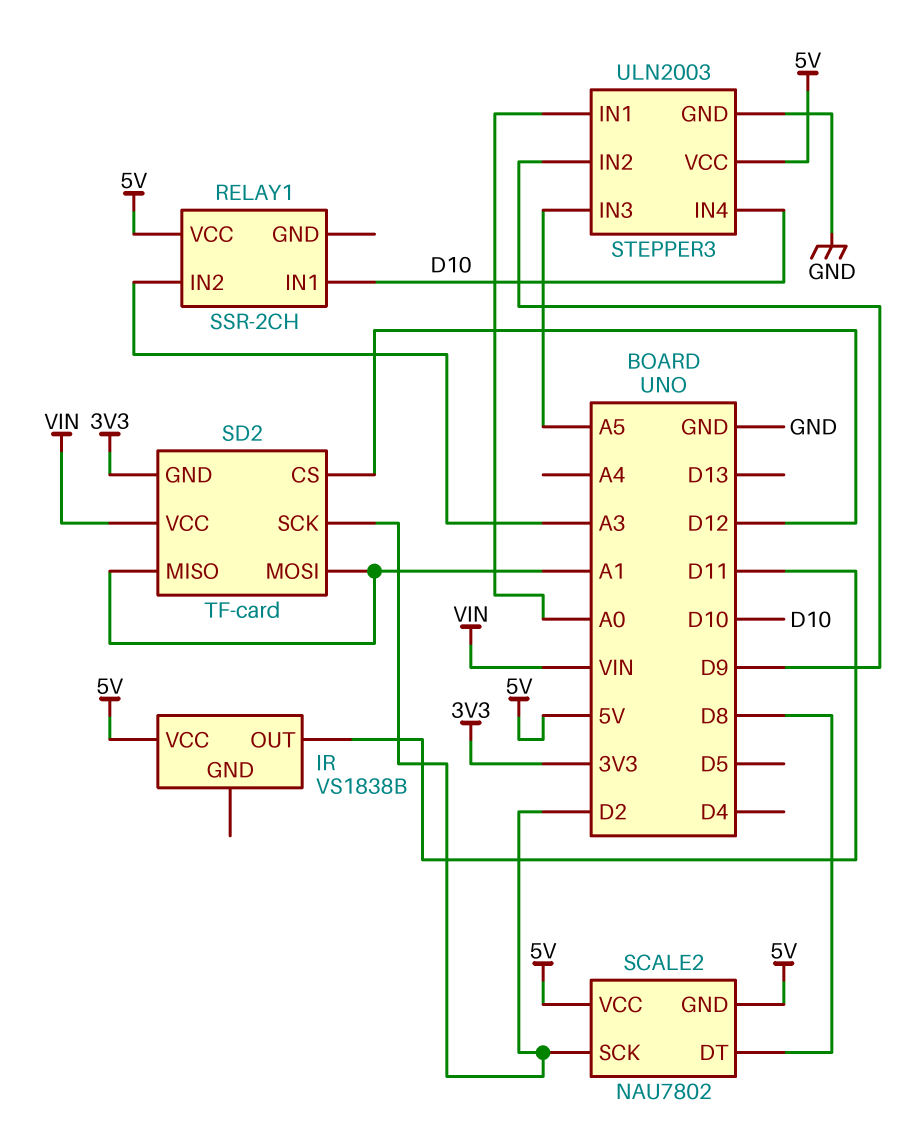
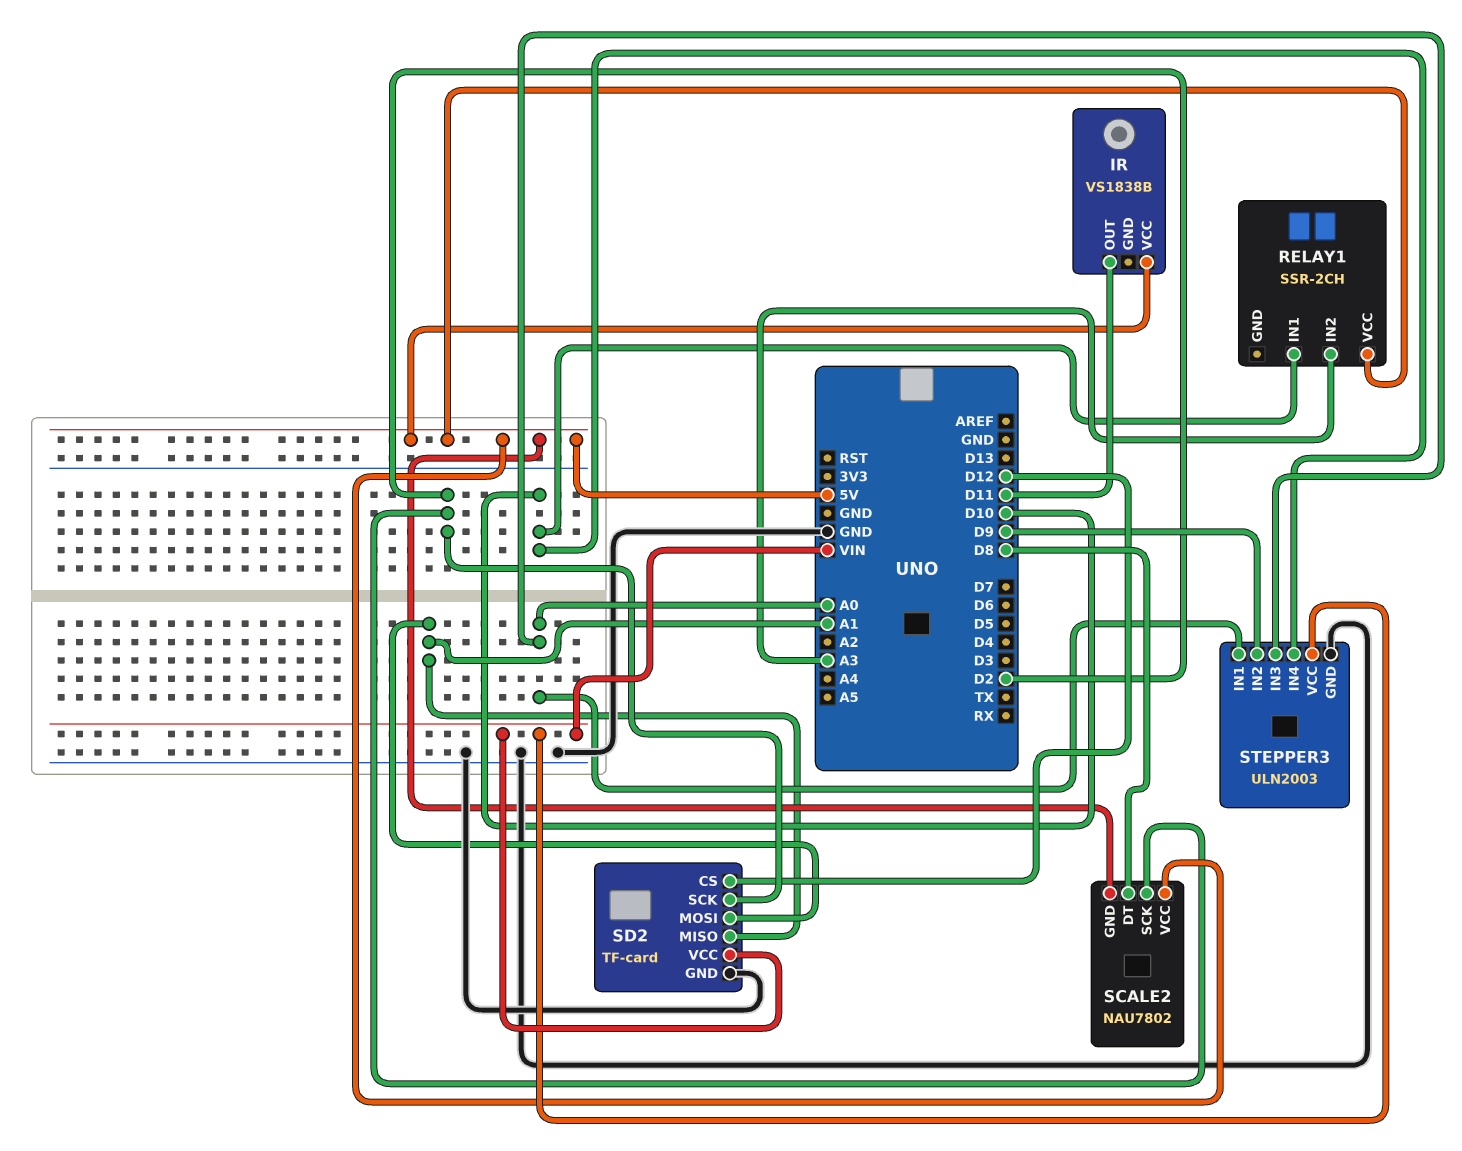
SD2 pin GND: 3V3 -> GND
STEPPER3 pin IN3: A5 -> A0
STEPPER3 pin VCC: 5V -> VIN

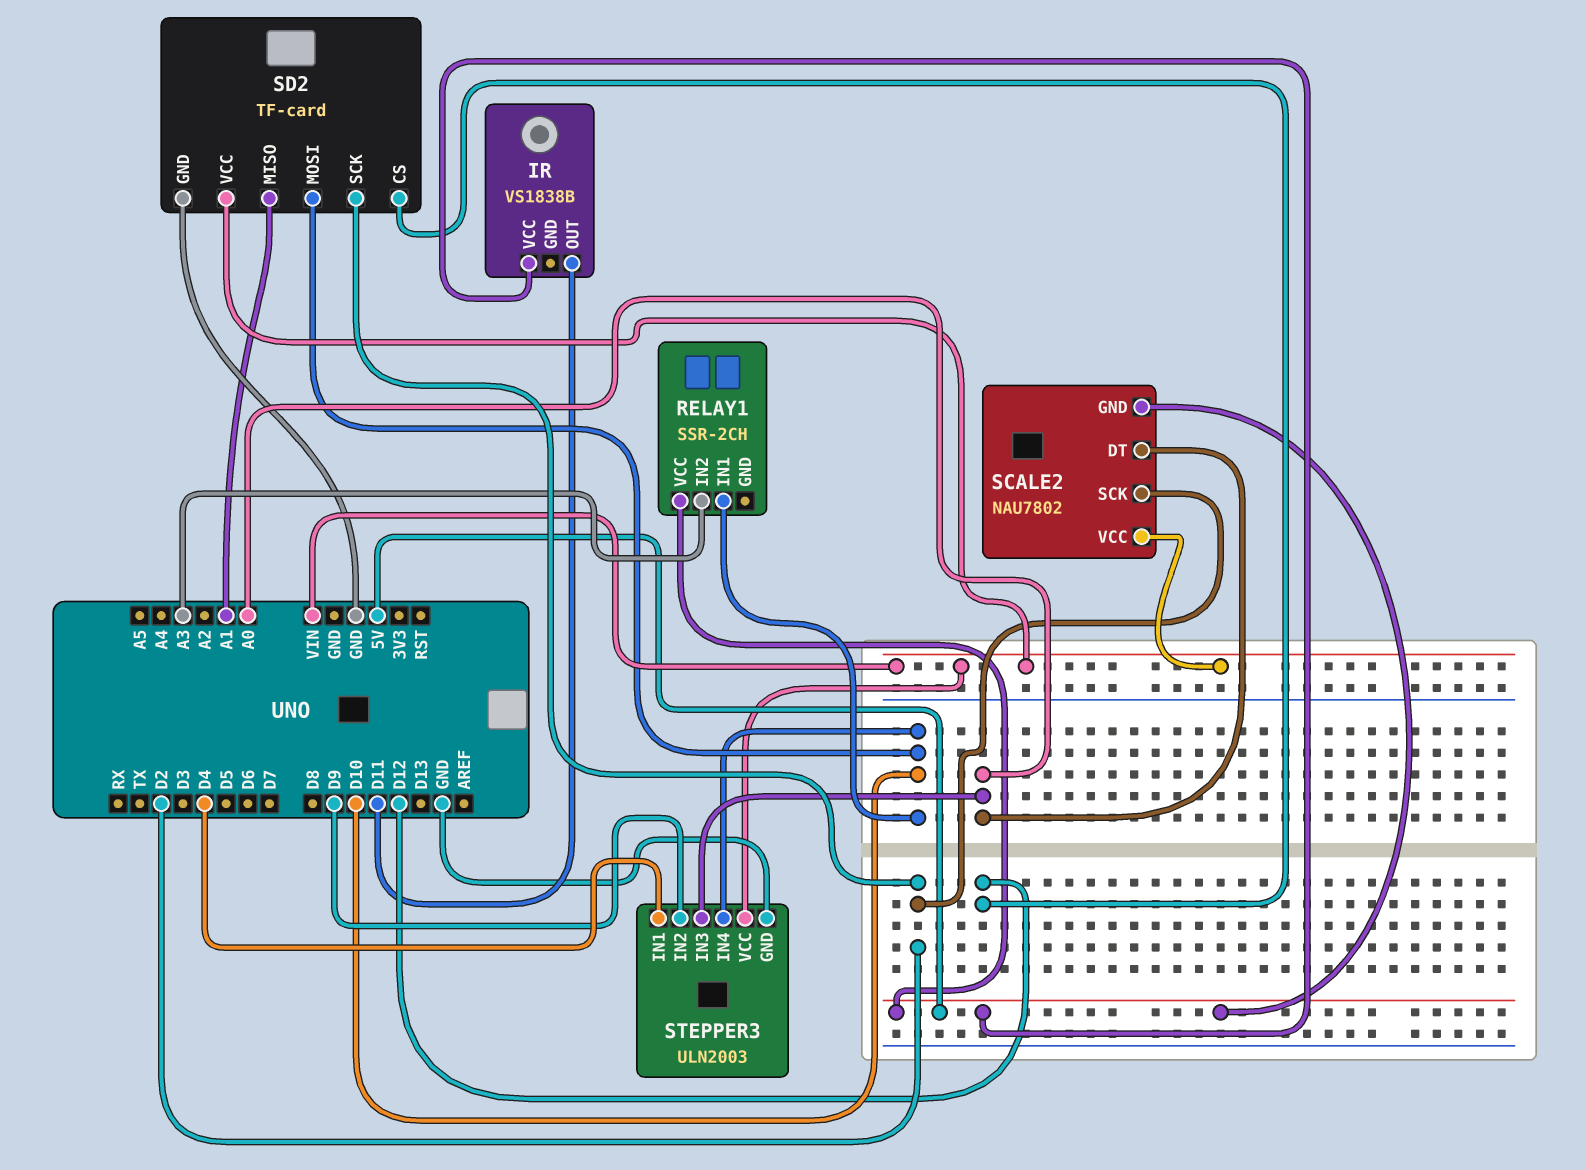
SCALE2 pin DT: D8 -> A0
SCALE2 pin VCC: 5V -> VIN
SD2 pin MOSI: A1 -> D10
STEPPER3 pin IN1: A0 -> D4

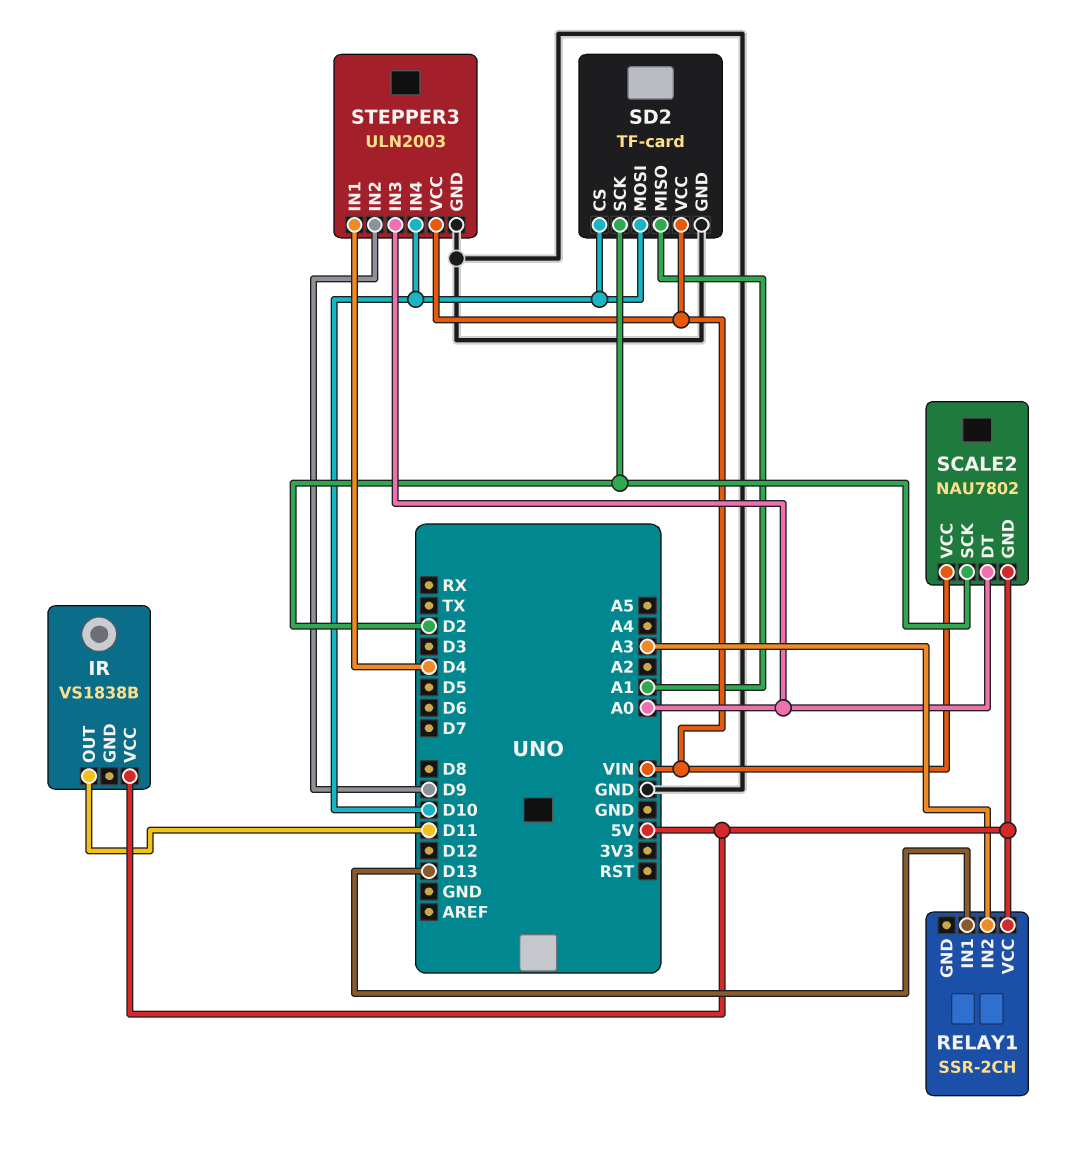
RELAY1 pin IN1: D10 -> D13
SD2 pin CS: D12 -> D10

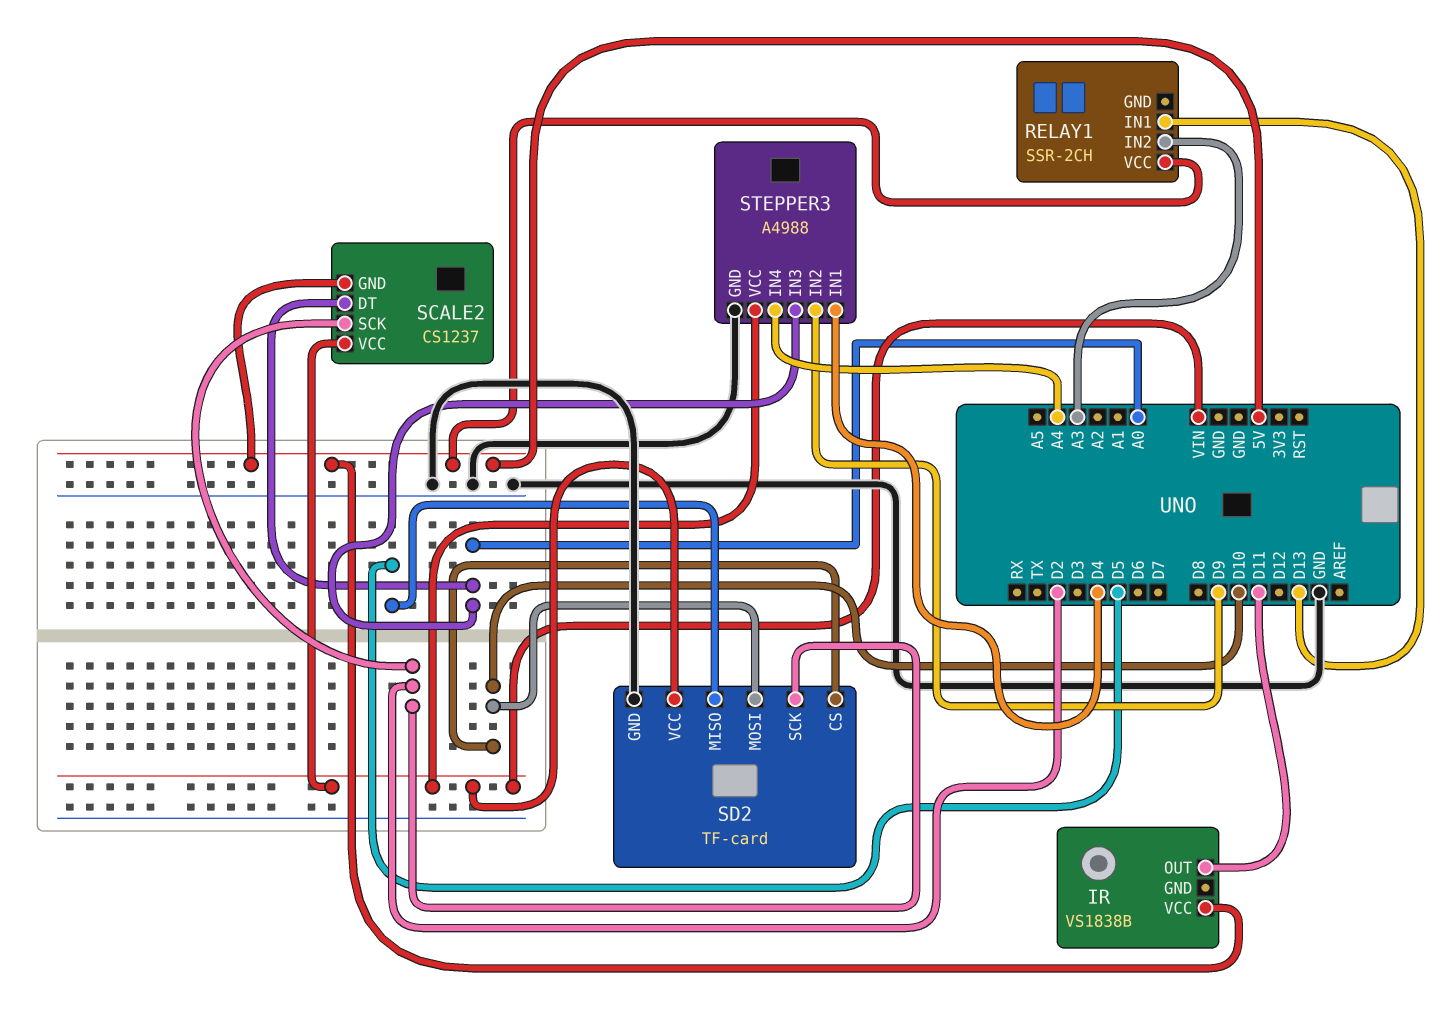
SCALE2: NAU7802 -> CS1237
SD2 pin MISO: A1 -> D5
STEPPER3: ULN2003 -> A4988
STEPPER3 pin IN4: D10 -> A4

